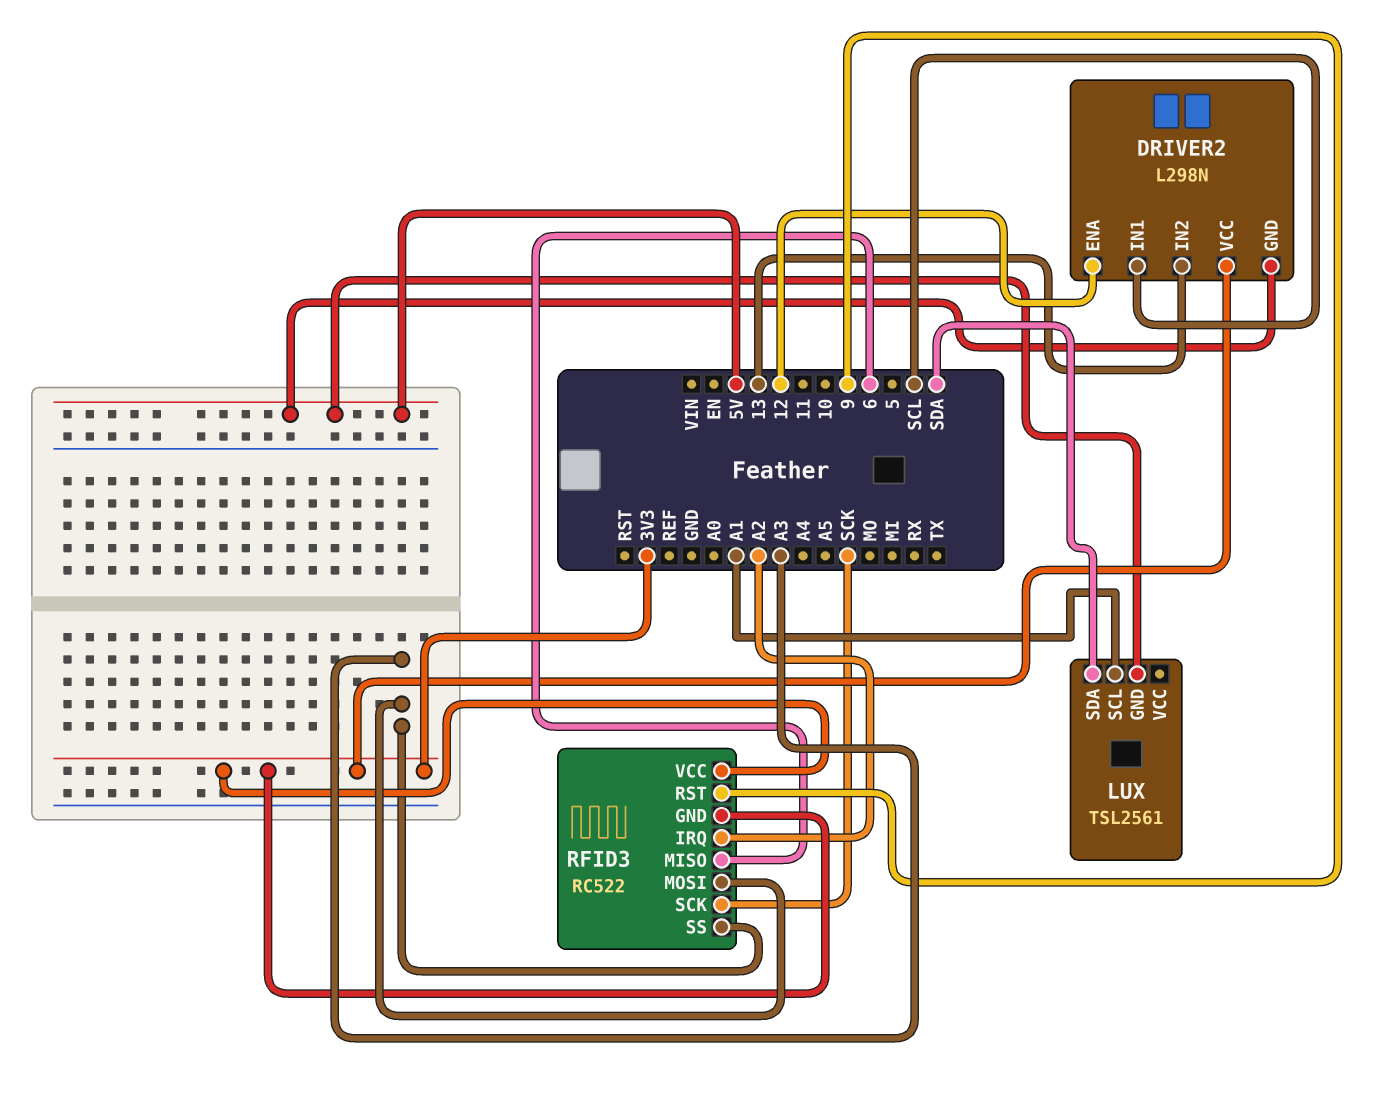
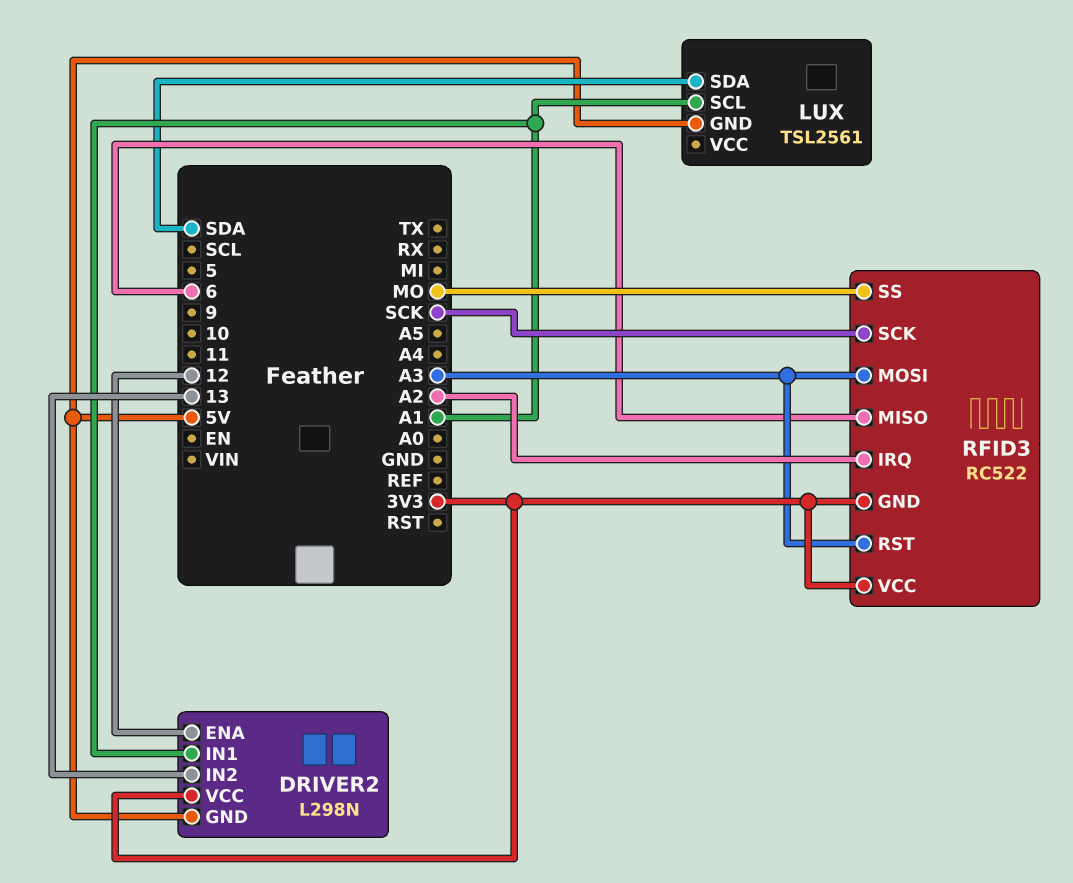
DRIVER2 pin IN1: SCL -> A1
RFID3 pin RST: 9 -> A3
RFID3 pin SS: A3 -> MO

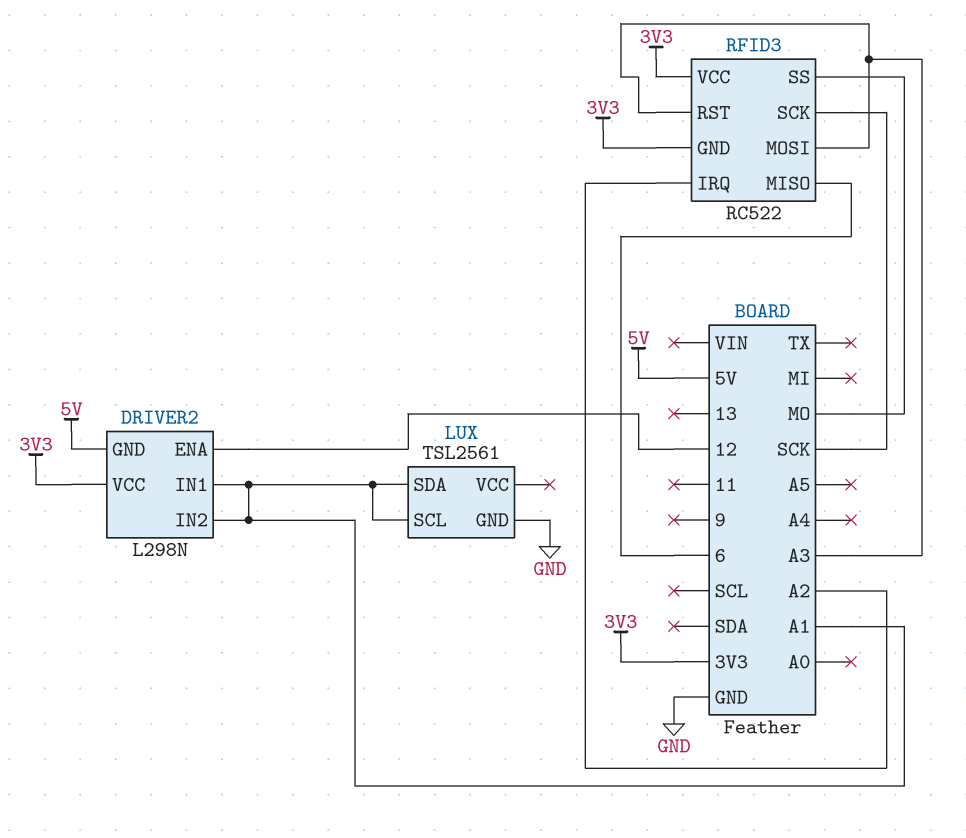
DRIVER2 pin IN2: 13 -> A1
LUX pin GND: 5V -> GND
LUX pin SDA: SDA -> A1

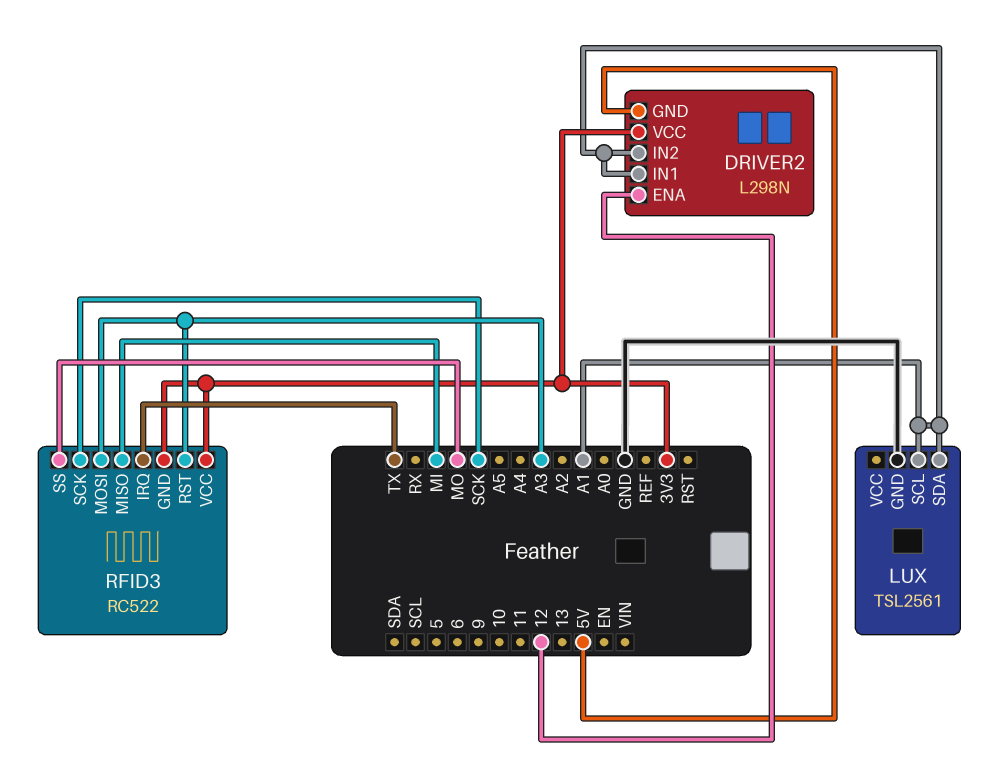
RFID3 pin IRQ: A2 -> TX
RFID3 pin MISO: 6 -> MI

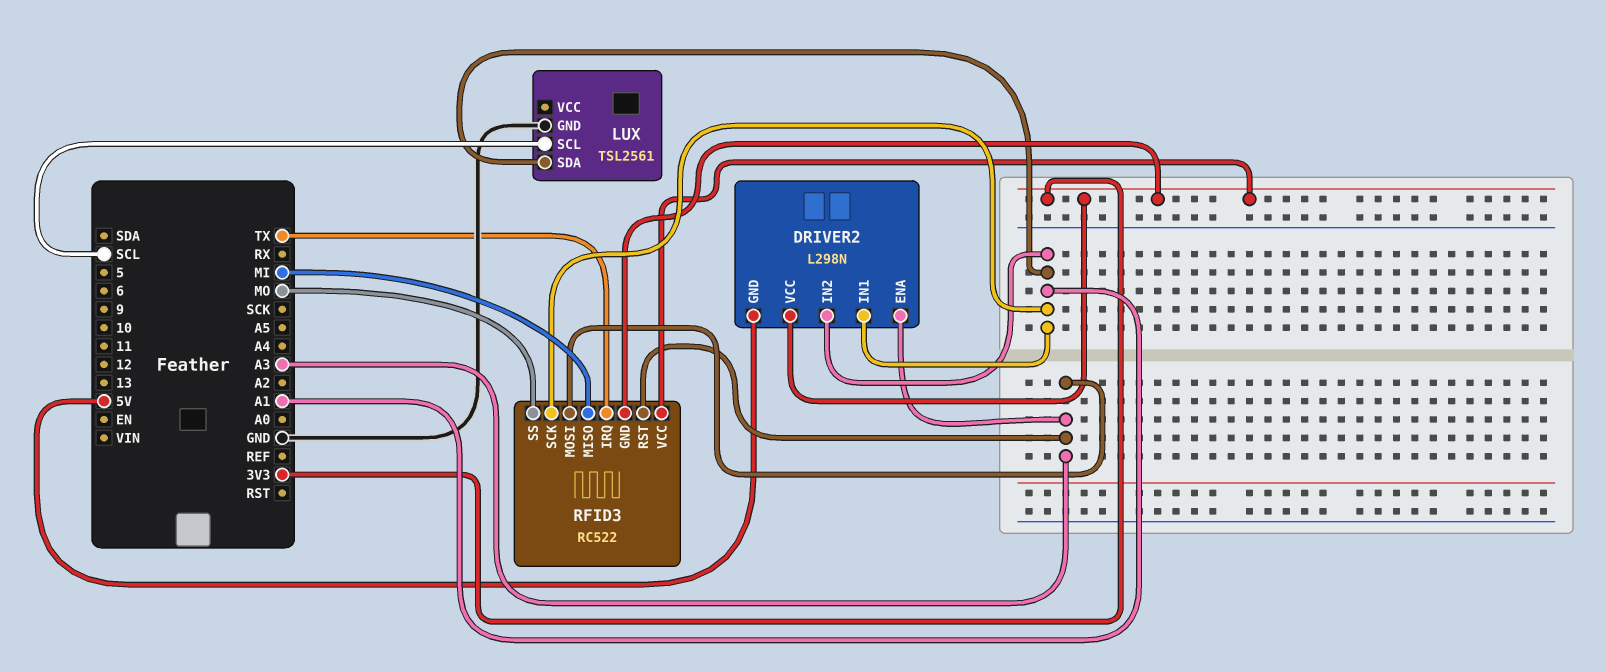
DRIVER2 pin ENA: 12 -> A3
LUX pin SCL: A1 -> SCL
RFID3 pin SCK: SCK -> A1

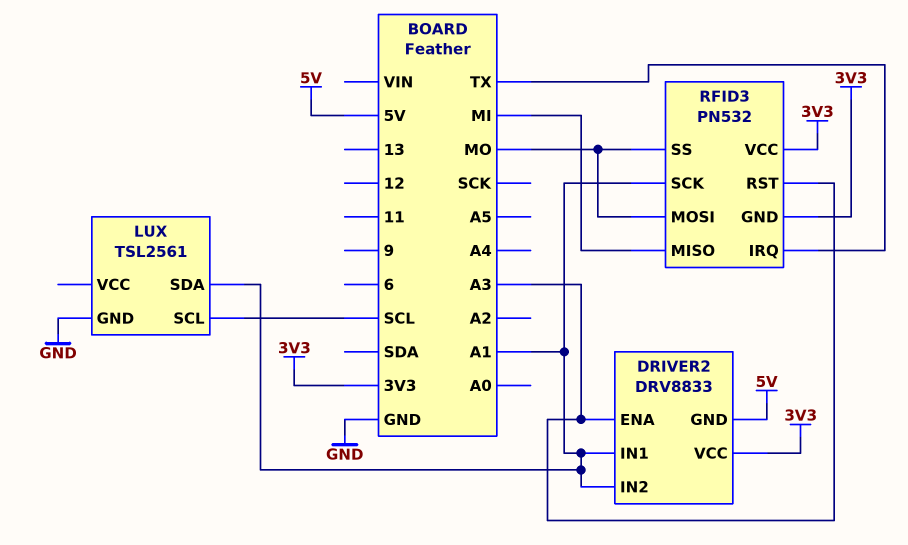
DRIVER2: L298N -> DRV8833
RFID3: RC522 -> PN532
RFID3 pin MOSI: A3 -> MO

